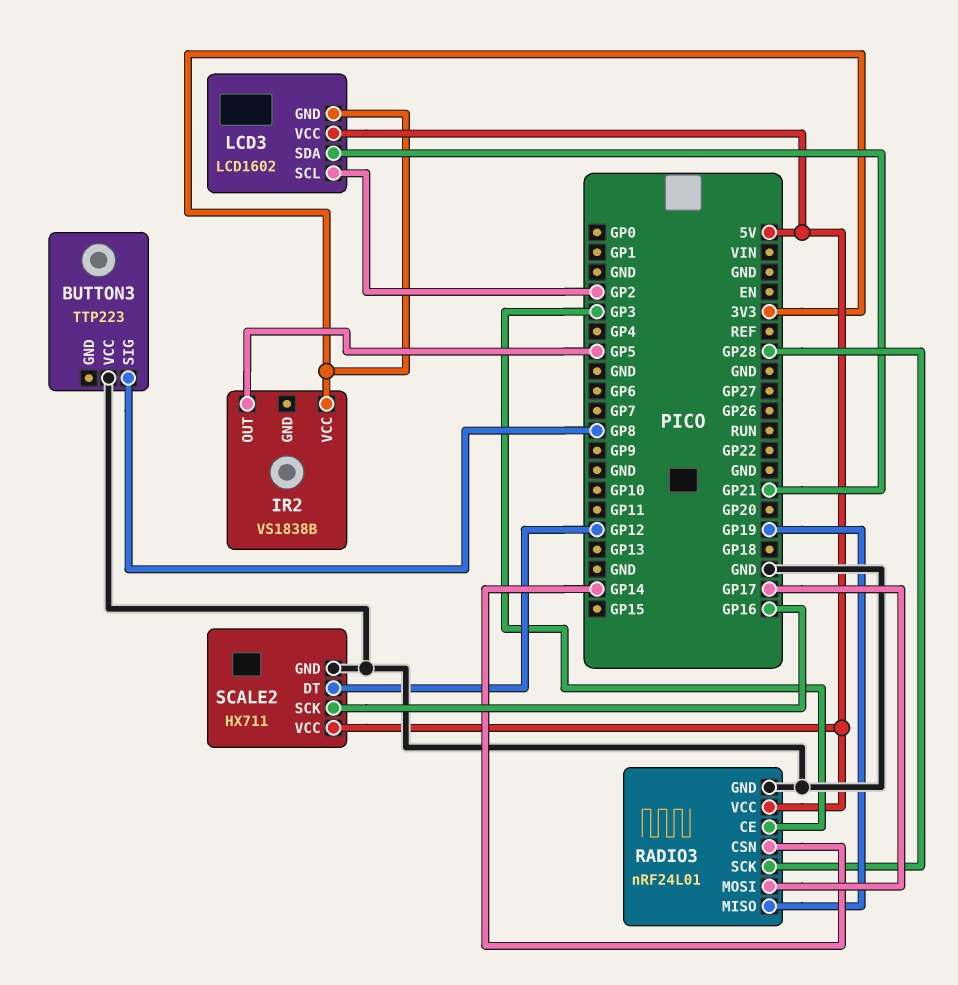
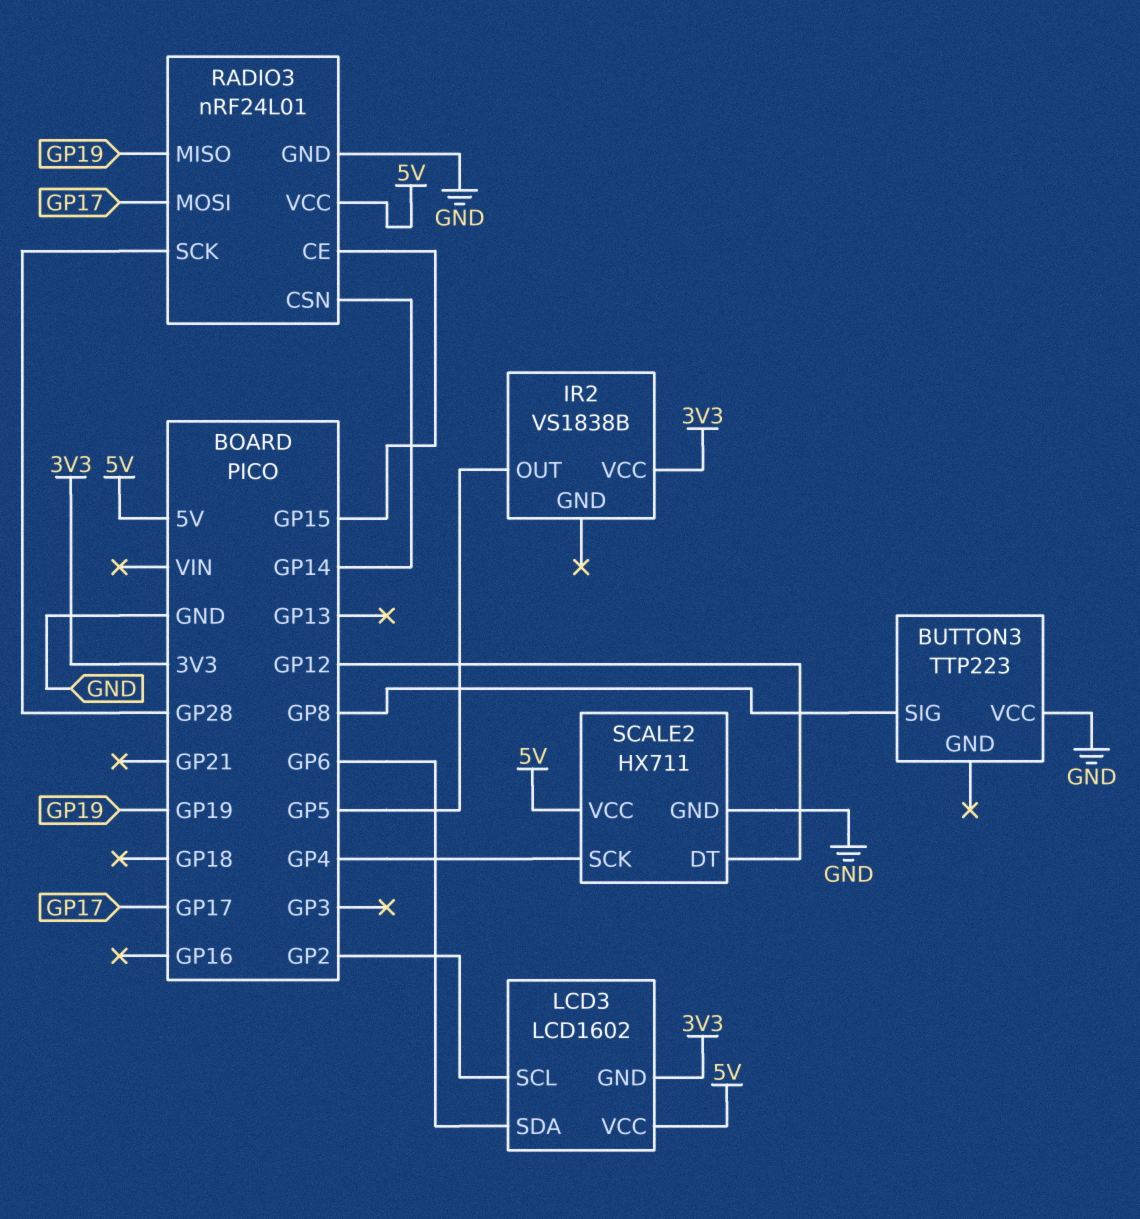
LCD3 pin SDA: GP21 -> GP6
RADIO3 pin CE: GP3 -> GP15
SCALE2 pin SCK: GP16 -> GP4

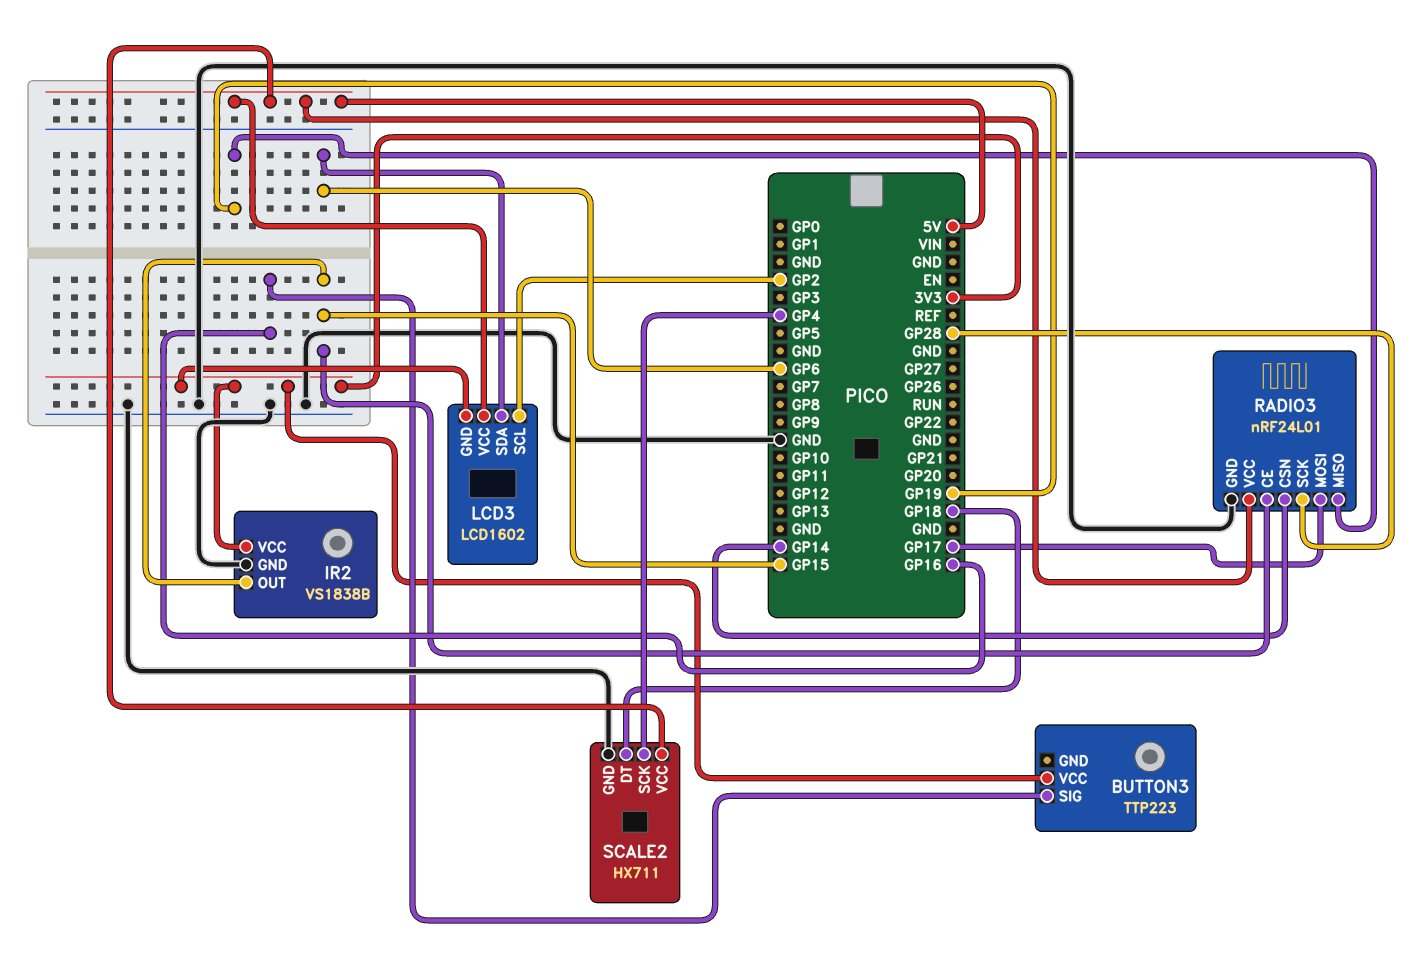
BUTTON3 pin SIG: GP8 -> GP16
BUTTON3 pin VCC: GND -> 3V3
IR2 pin GND: none -> GND
IR2 pin OUT: GP5 -> GP15
SCALE2 pin DT: GP12 -> GP18

